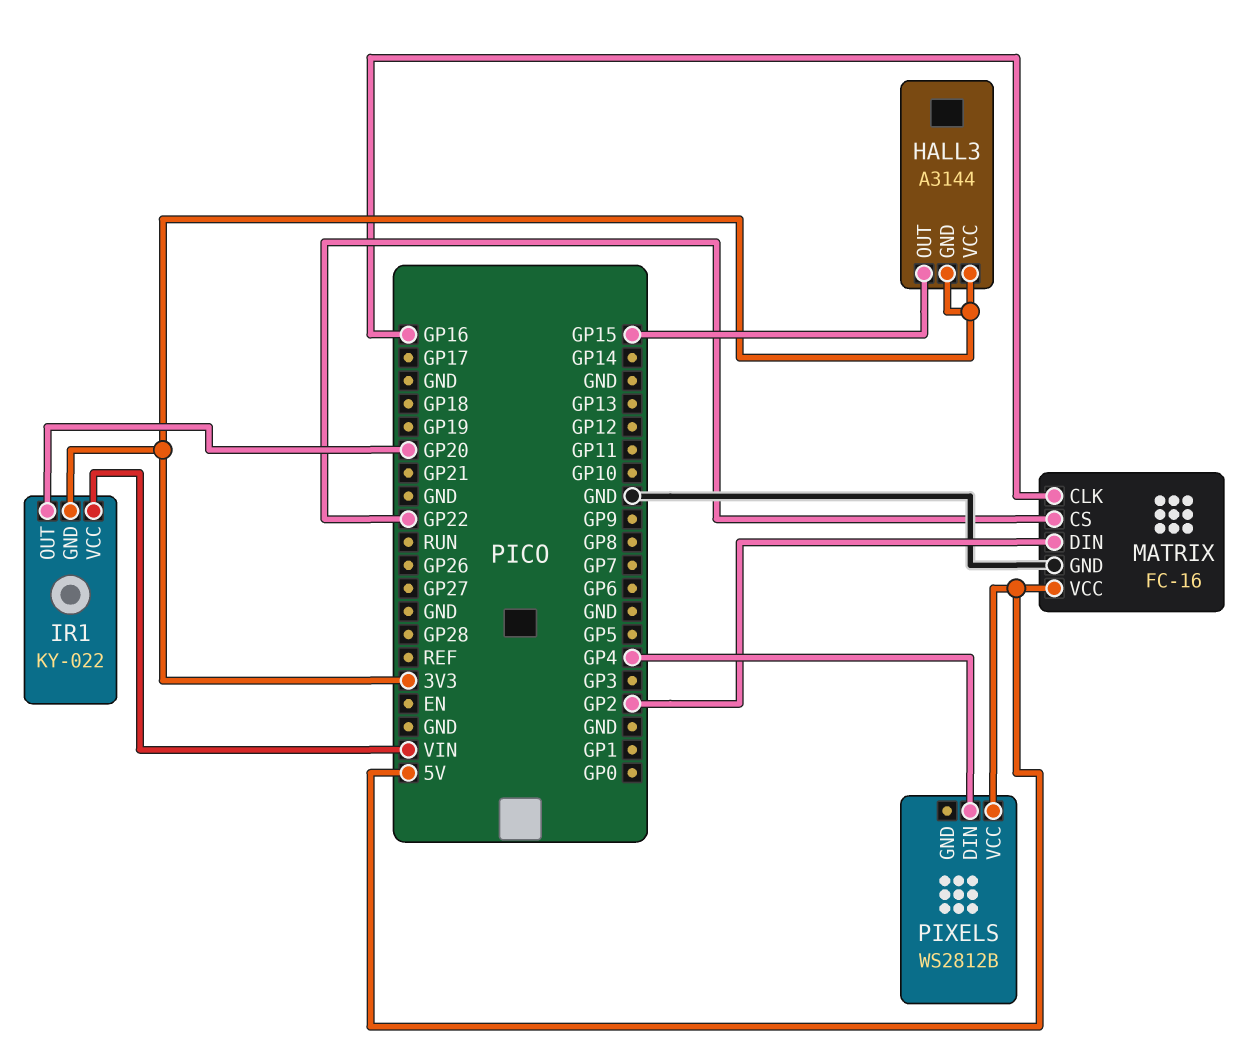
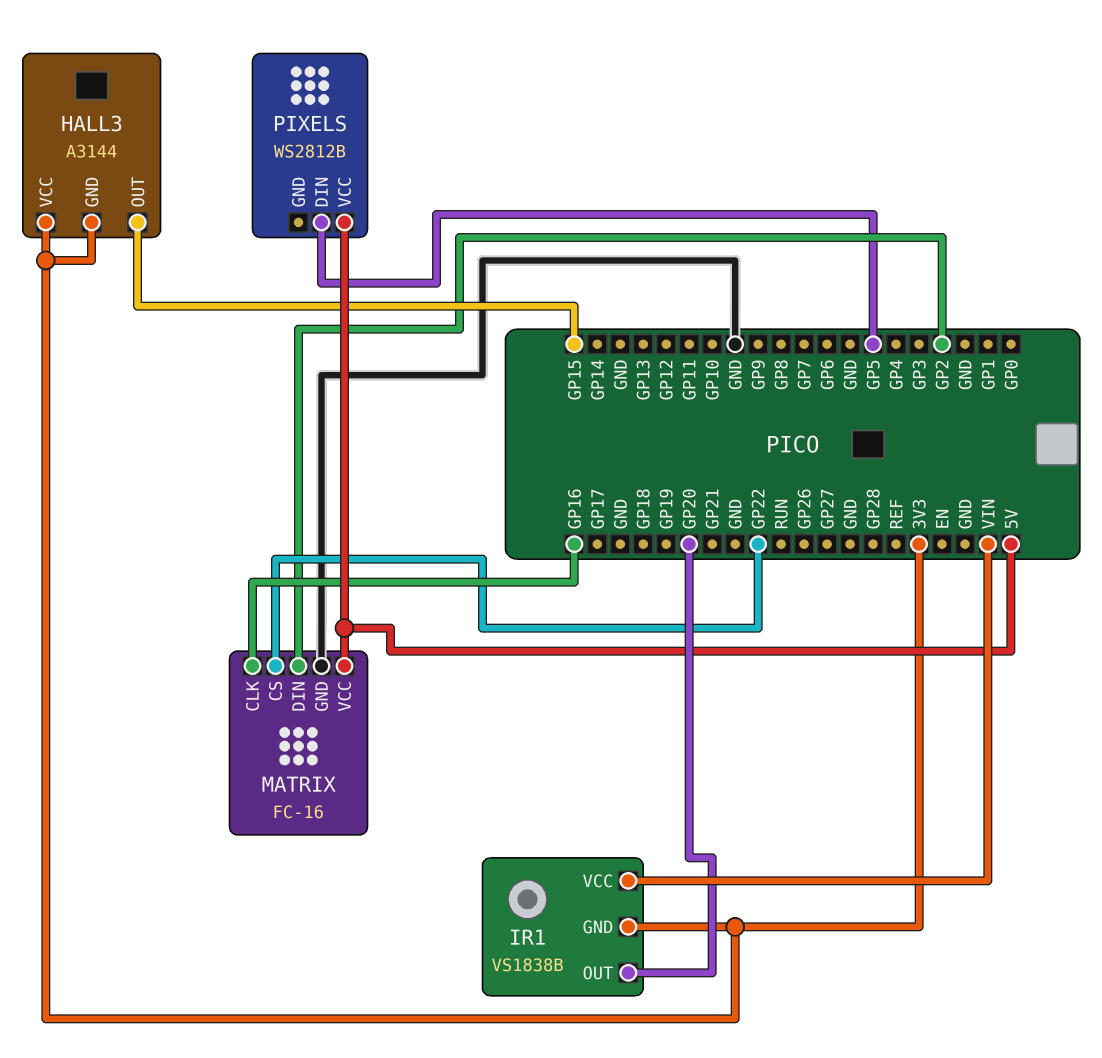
IR1: KY-022 -> VS1838B
PIXELS pin DIN: GP4 -> GP5

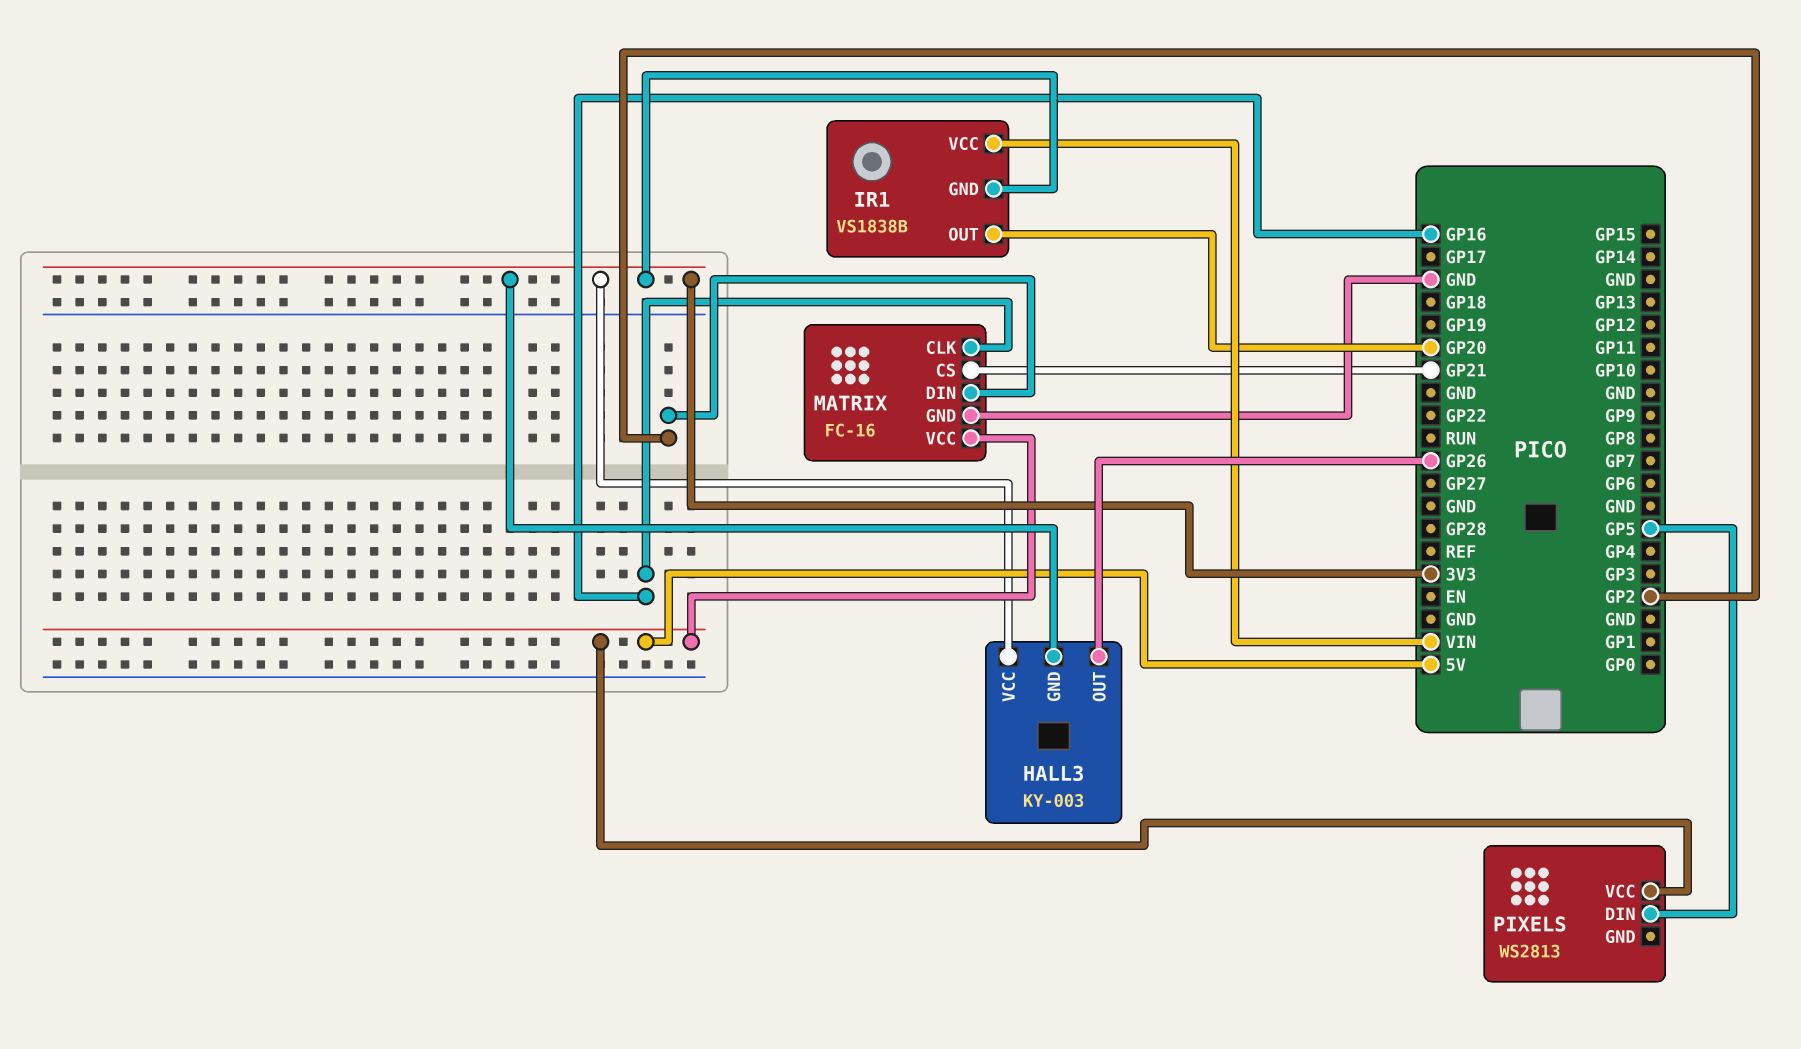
HALL3: A3144 -> KY-003
HALL3 pin OUT: GP15 -> GP26
MATRIX pin CS: GP22 -> GP21
PIXELS: WS2812B -> WS2813

